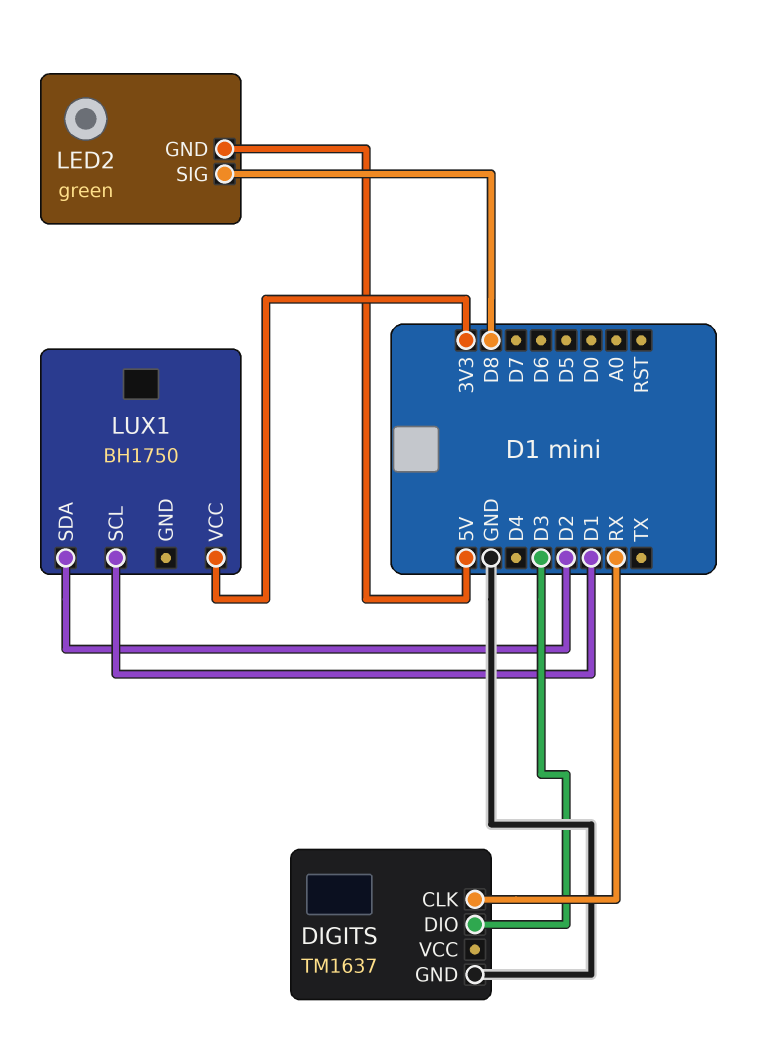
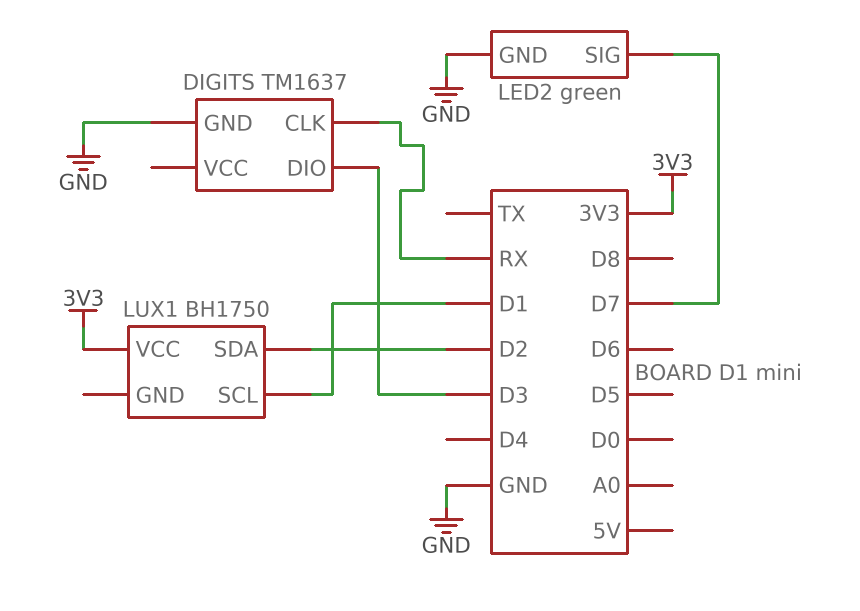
LED2 pin GND: 5V -> GND
LED2 pin SIG: D8 -> D7

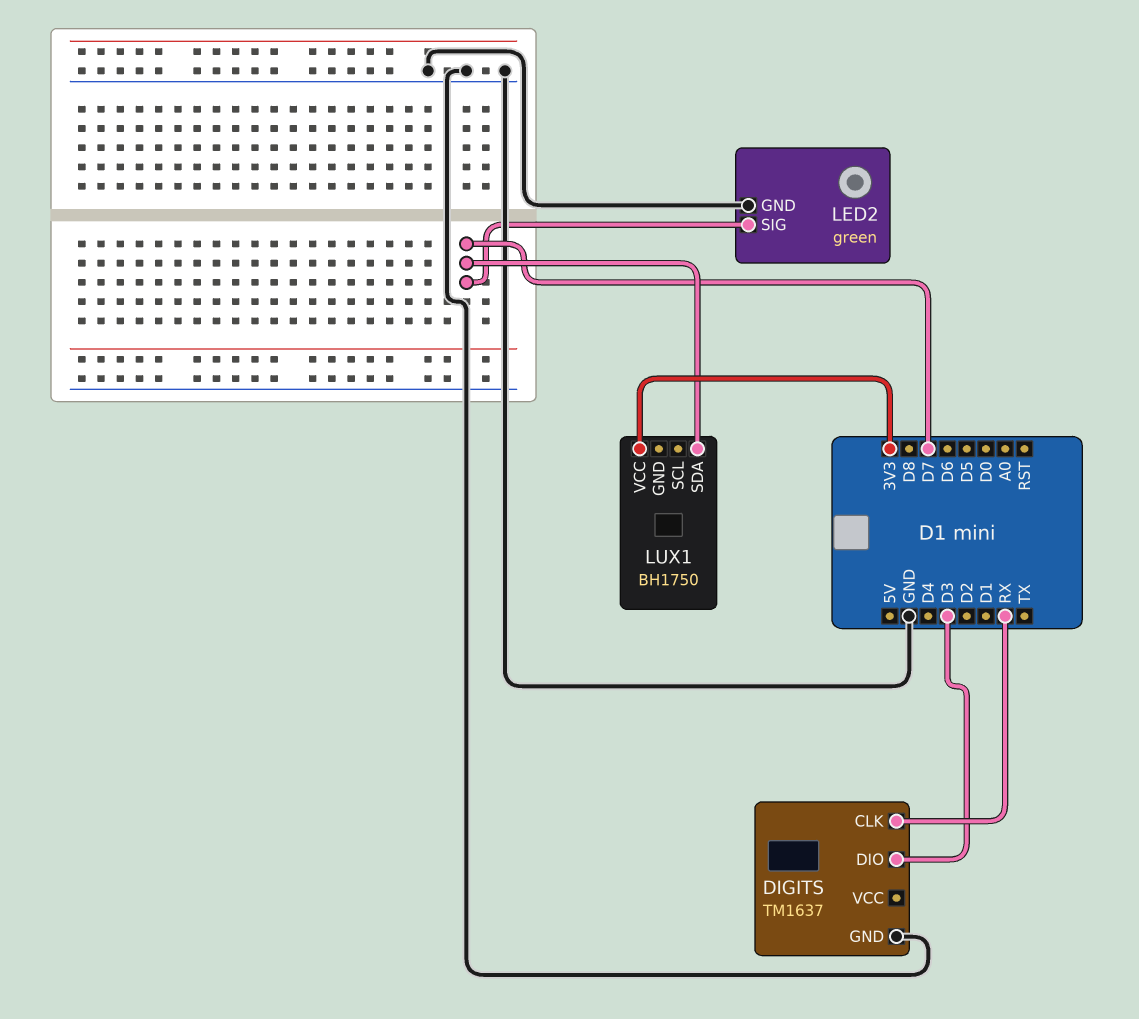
LUX1 pin SCL: D1 -> none
LUX1 pin SDA: D2 -> D7

